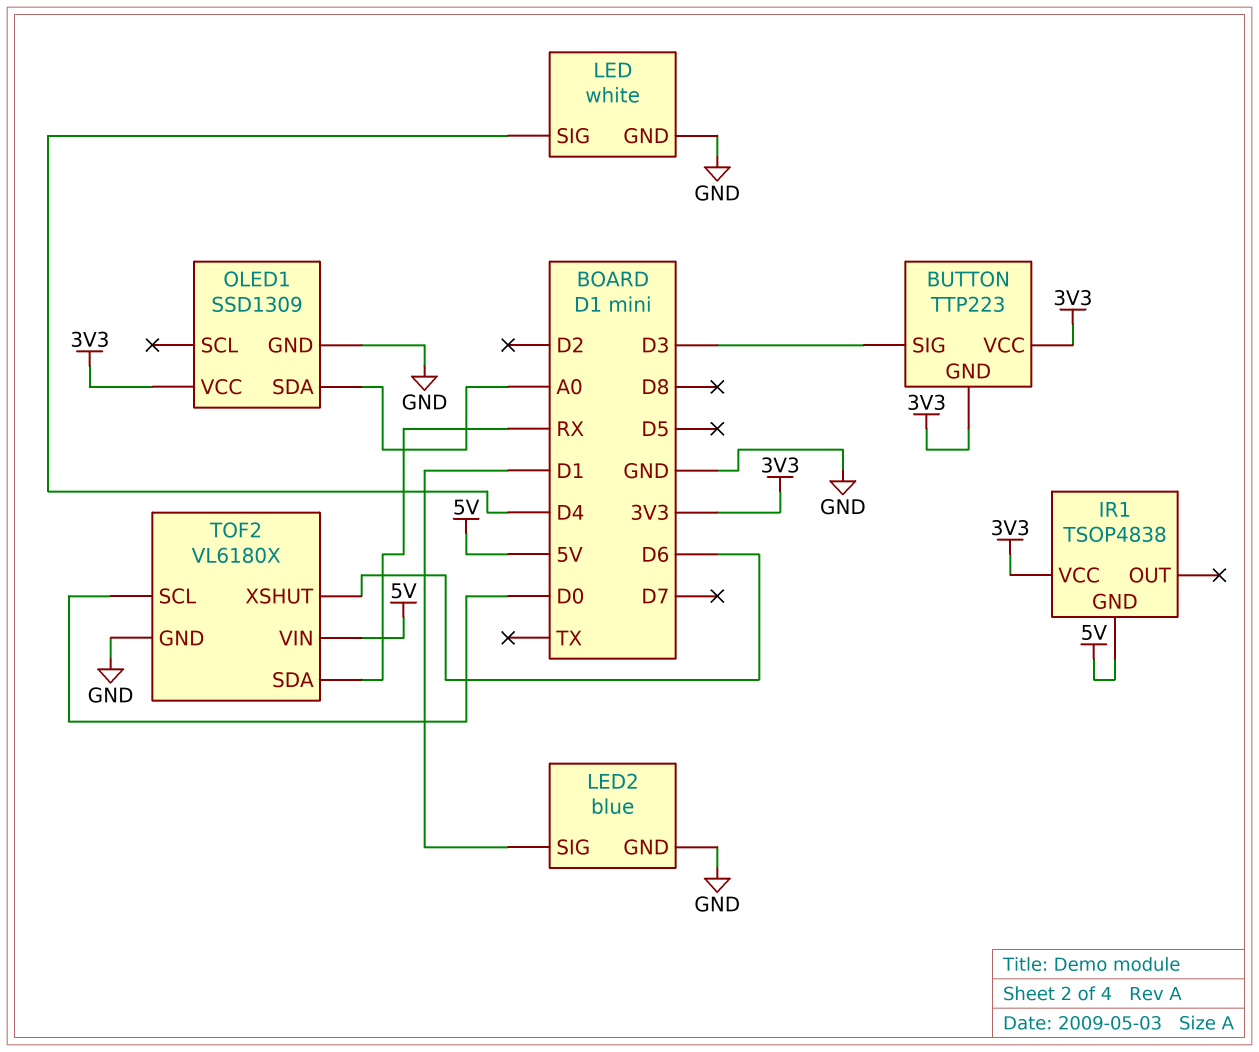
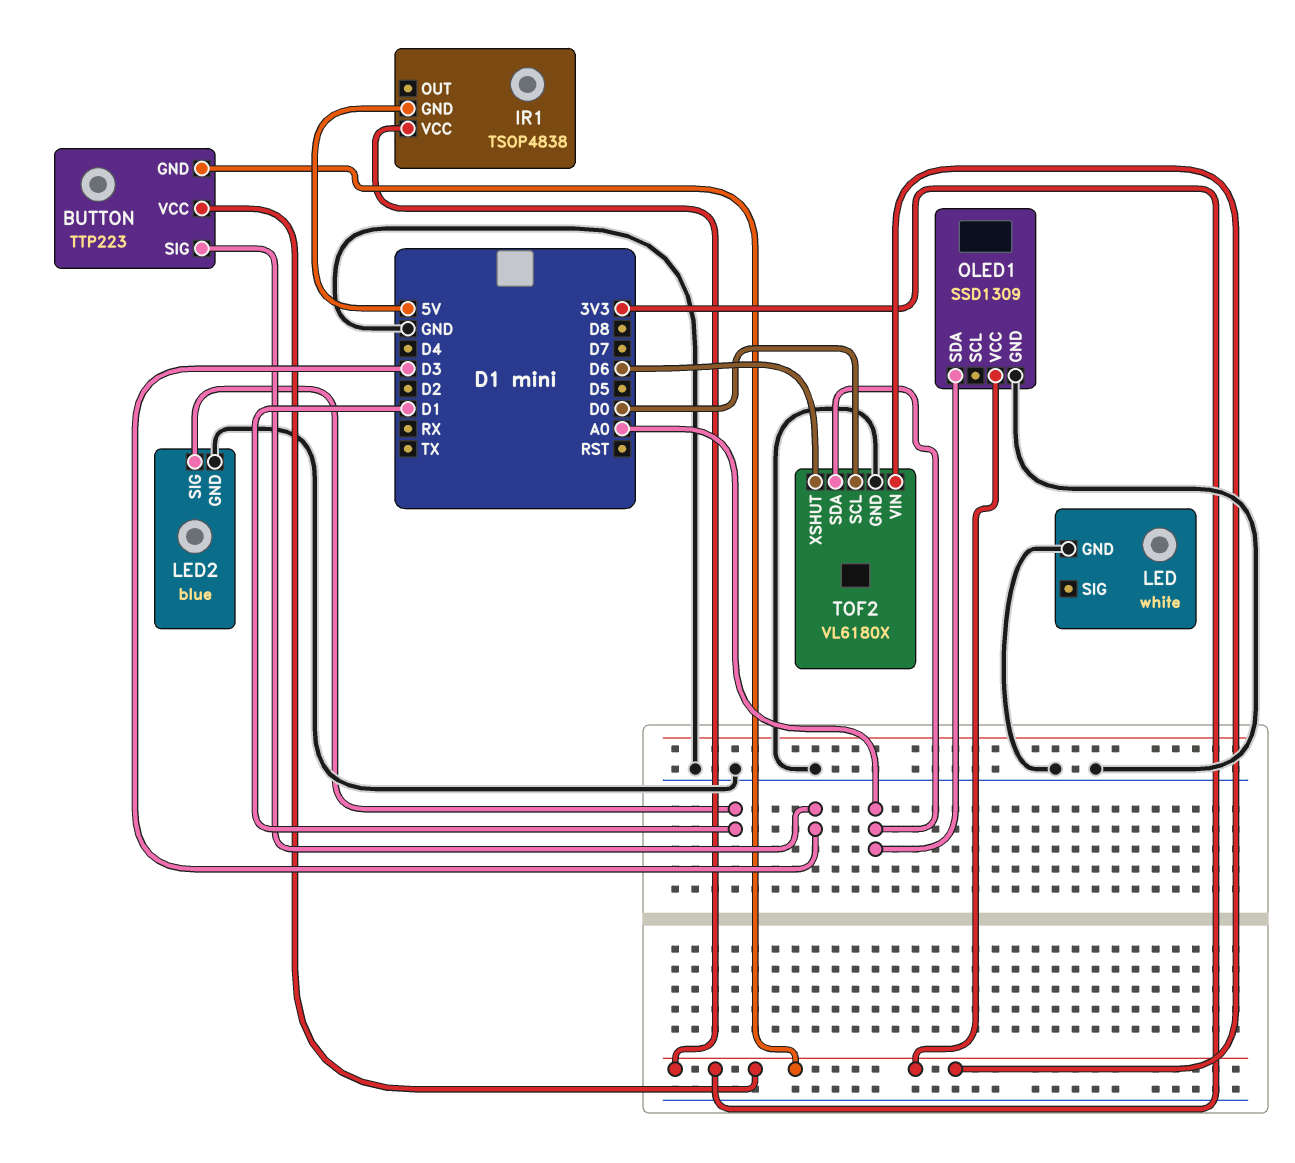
LED pin SIG: D4 -> none
TOF2 pin SDA: RX -> A0
TOF2 pin VIN: 5V -> 3V3

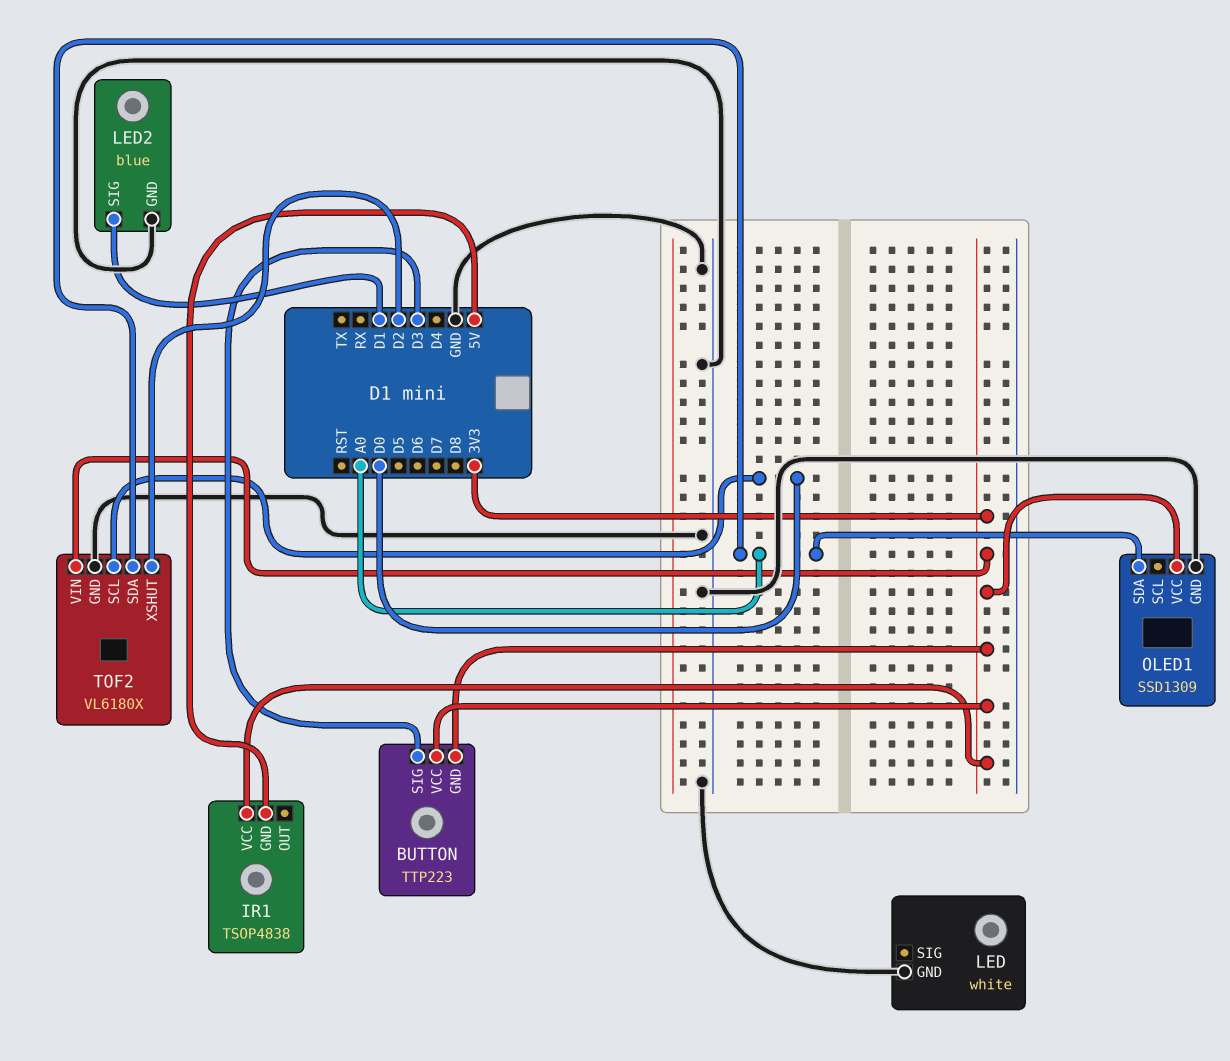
TOF2 pin XSHUT: D6 -> D2

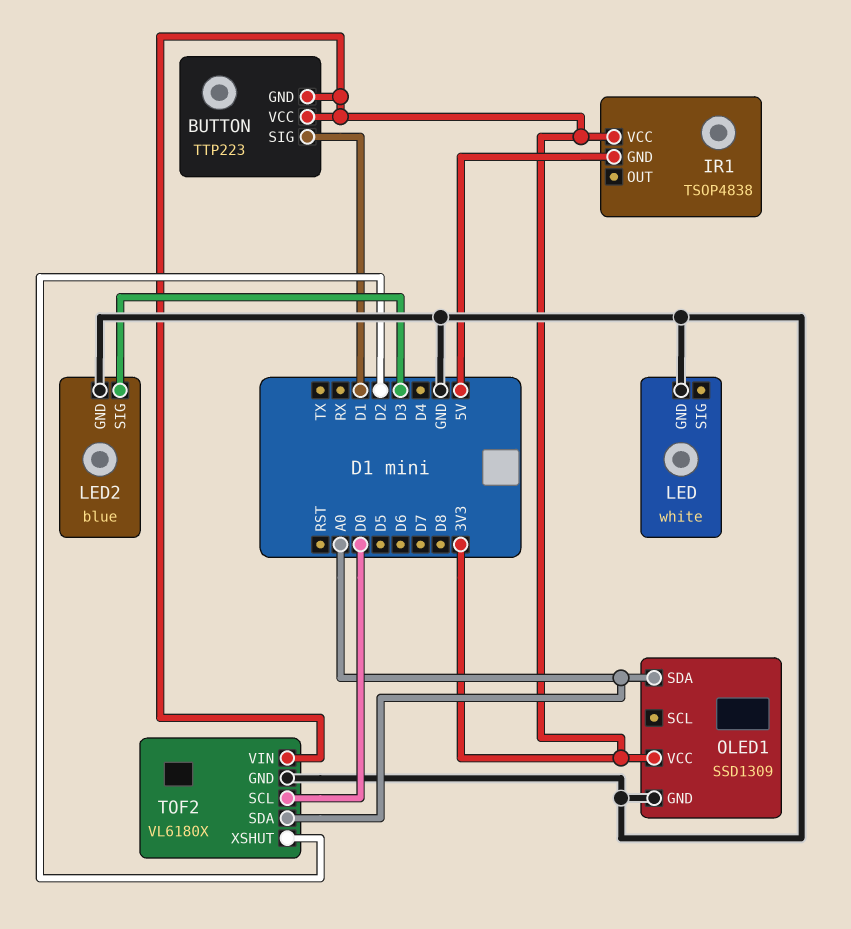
BUTTON pin SIG: D3 -> D1
LED2 pin SIG: D1 -> D3

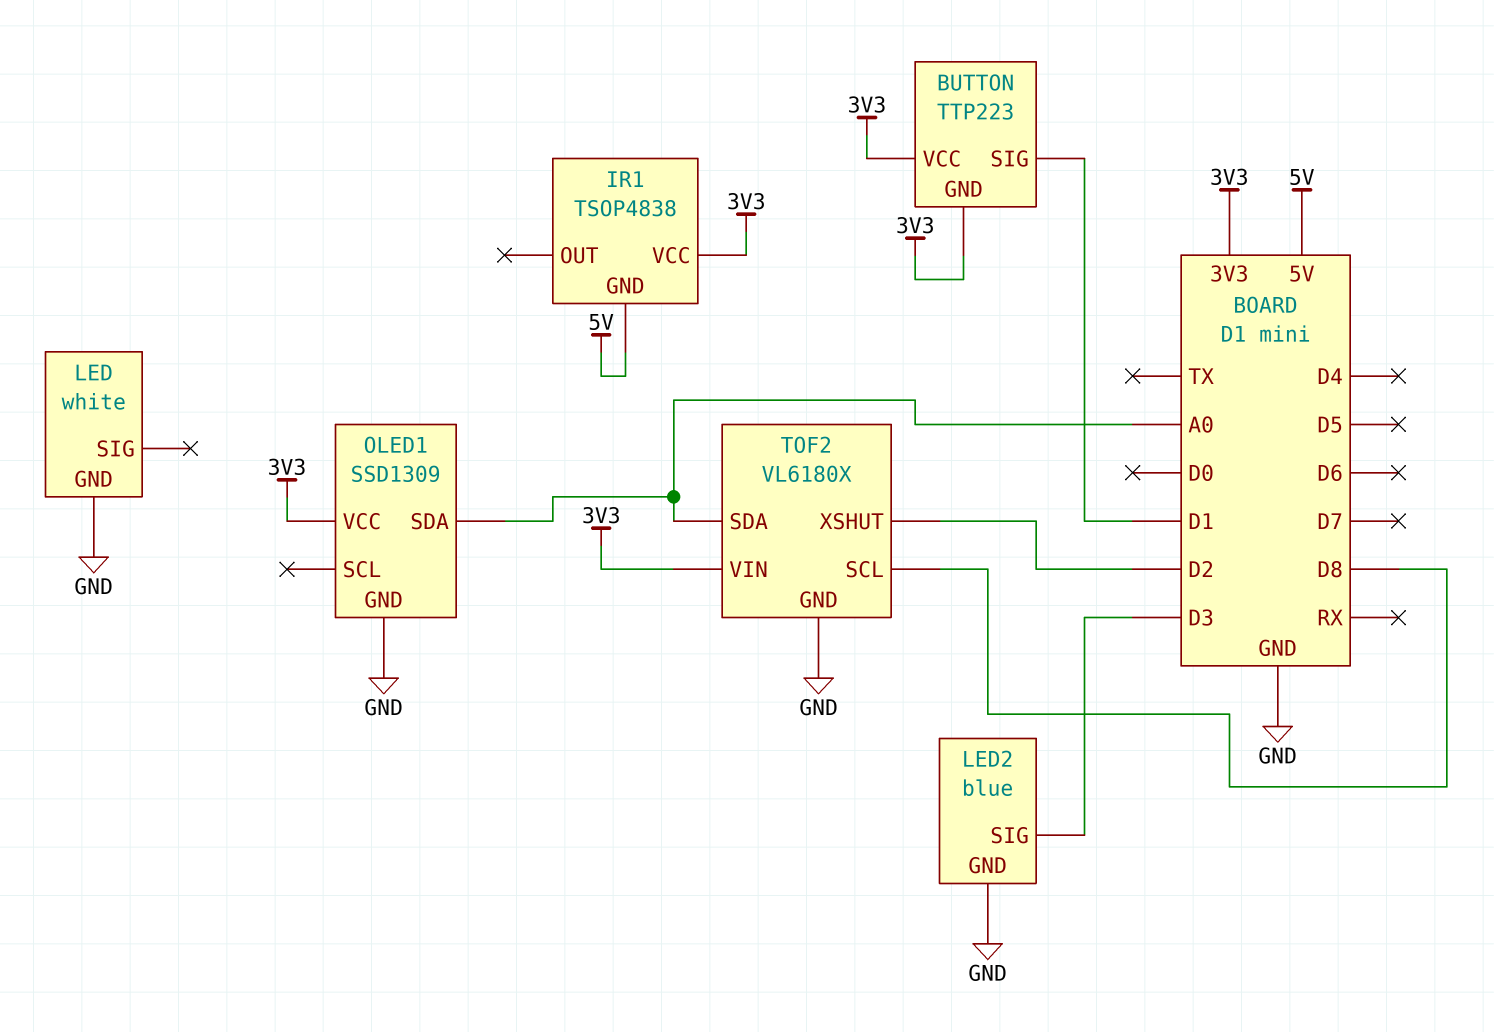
TOF2 pin SCL: D0 -> D8

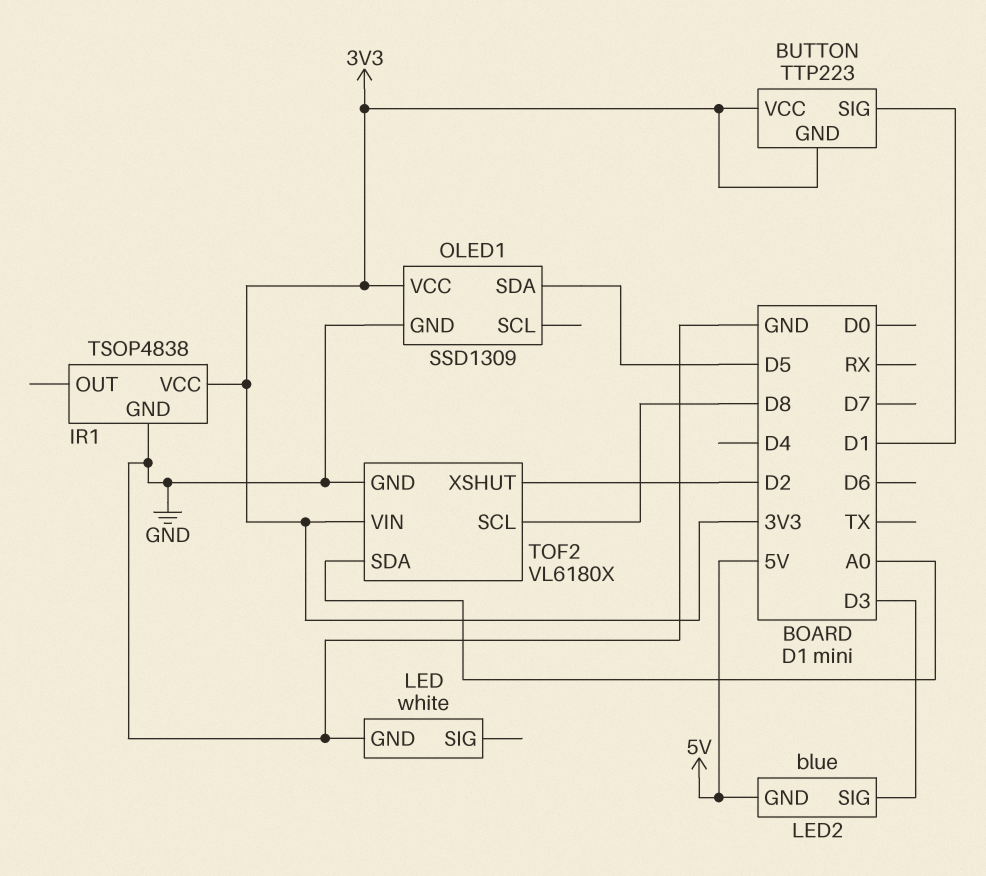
IR1 pin GND: 5V -> GND
LED2 pin GND: GND -> 5V
OLED1 pin SDA: A0 -> D5

